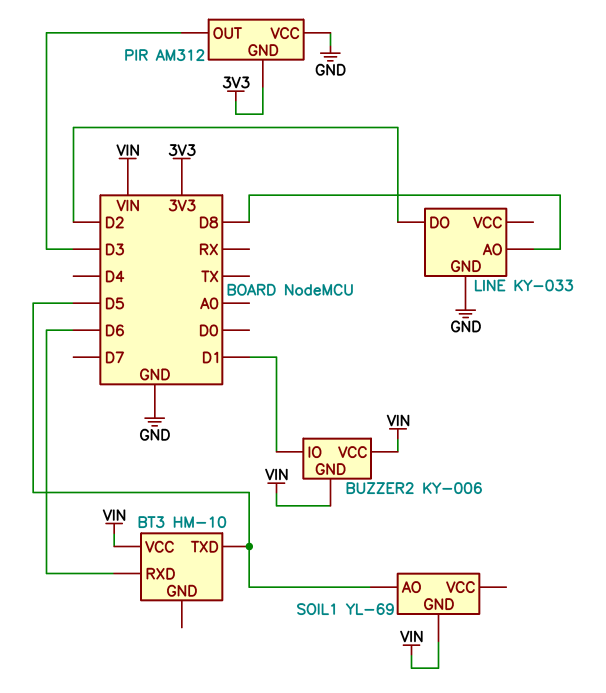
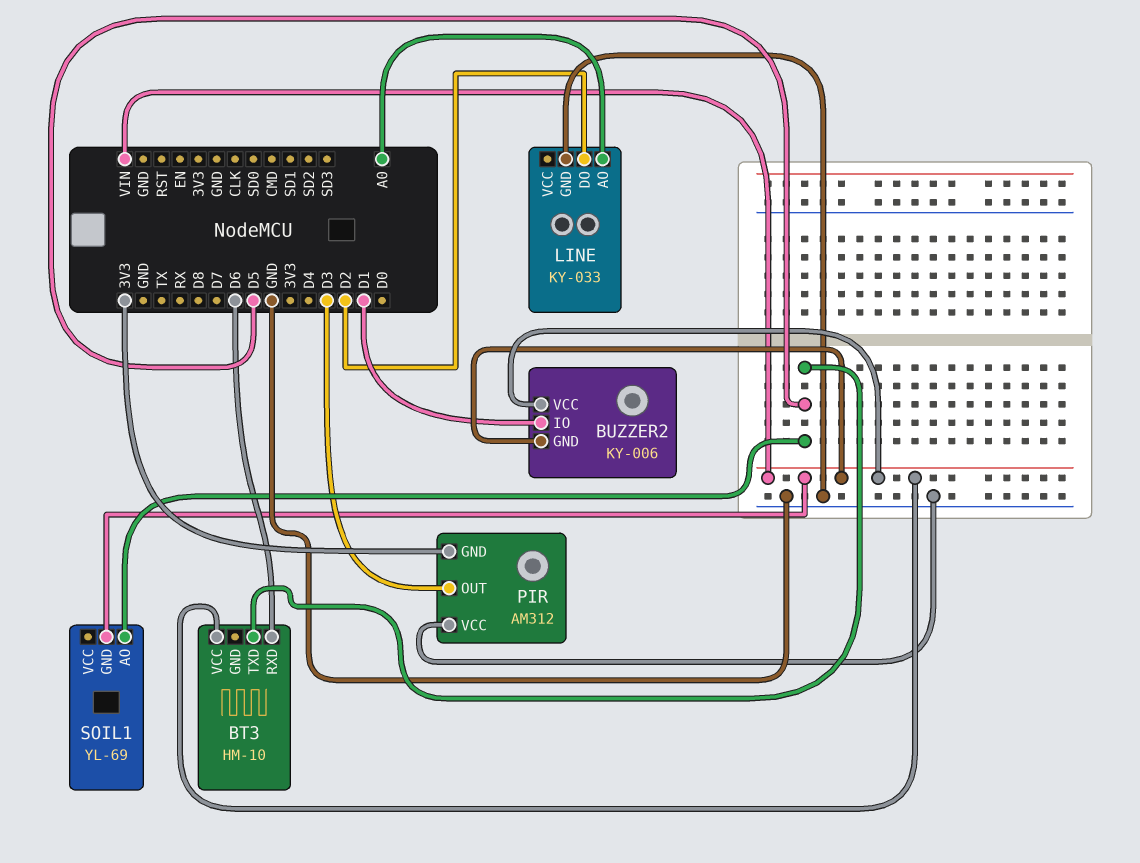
LINE pin AO: D8 -> A0

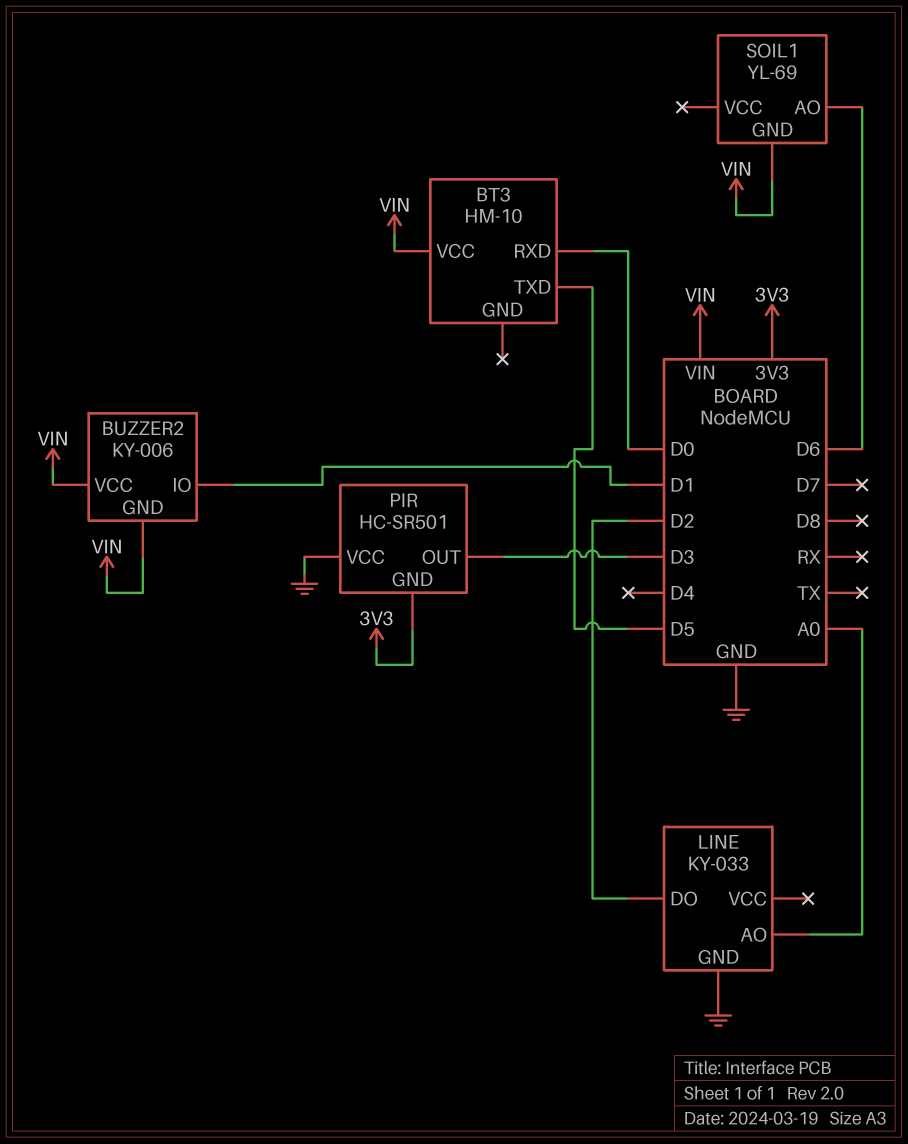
BT3 pin RXD: D6 -> D0
PIR: AM312 -> HC-SR501
SOIL1 pin AO: D5 -> D6

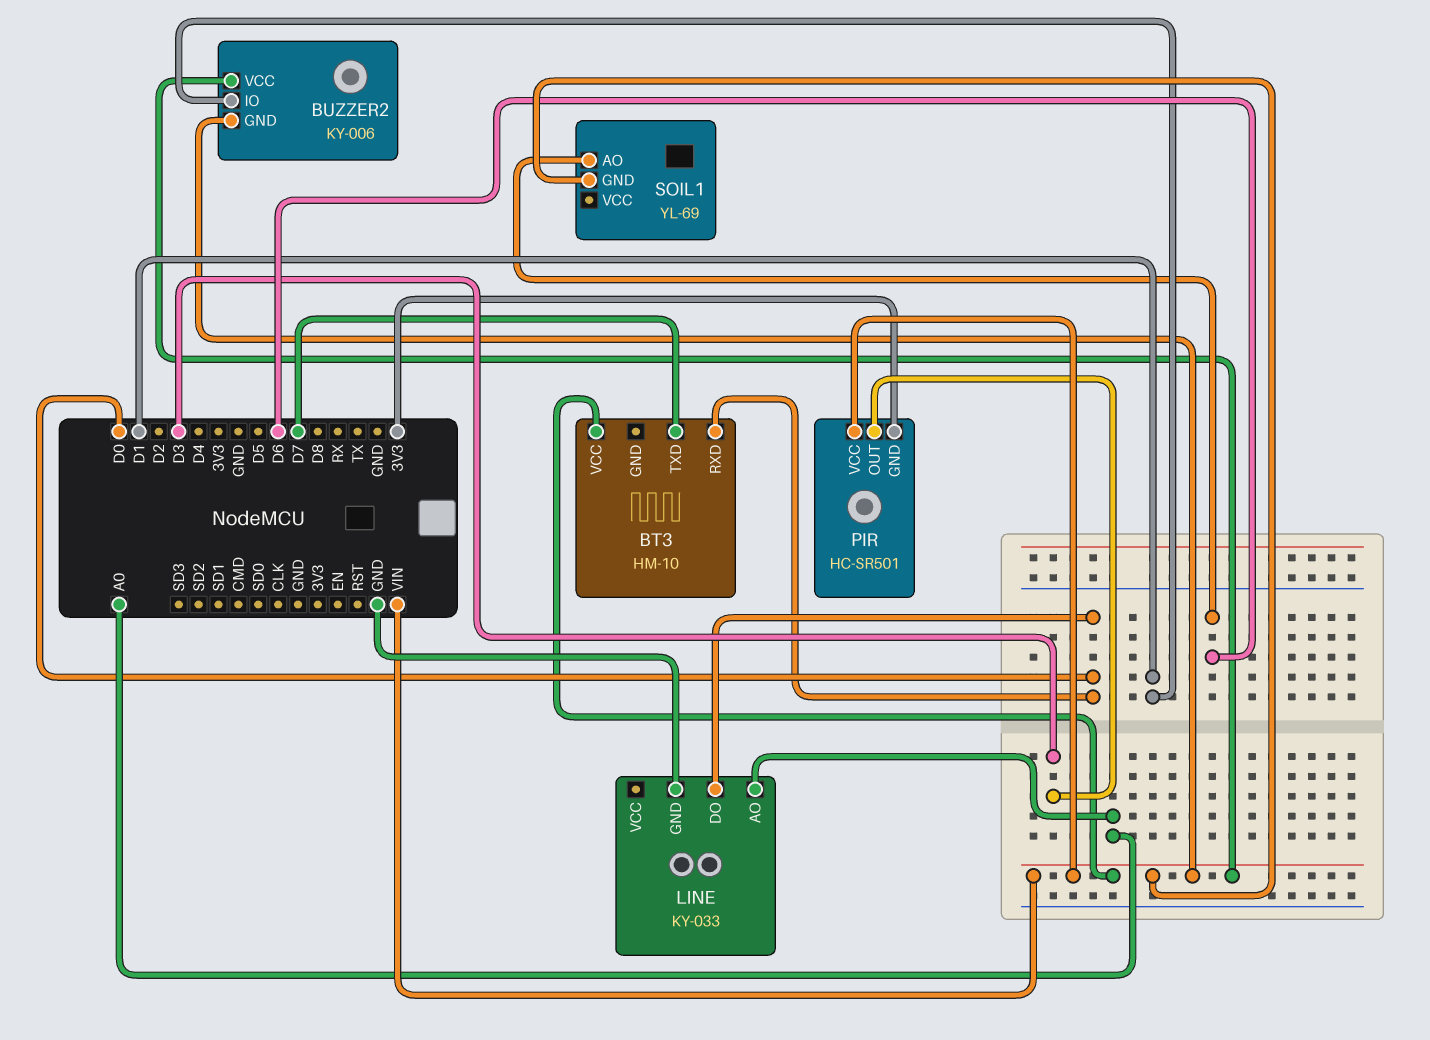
BT3 pin TXD: D5 -> D7
LINE pin DO: D2 -> D0
PIR pin VCC: GND -> VIN

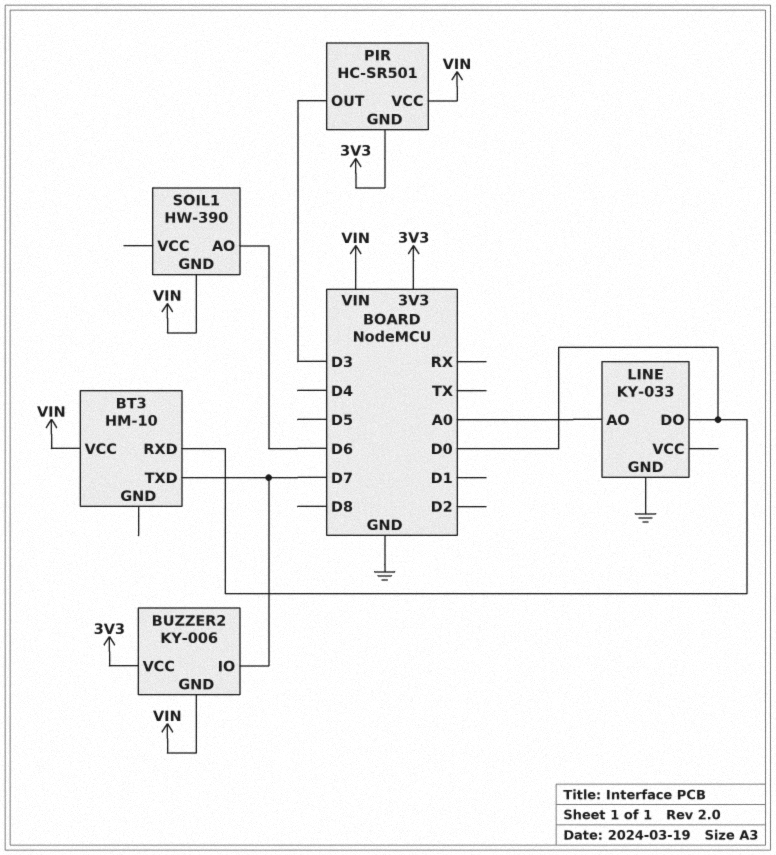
BUZZER2 pin IO: D1 -> D7
BUZZER2 pin VCC: VIN -> 3V3
SOIL1: YL-69 -> HW-390

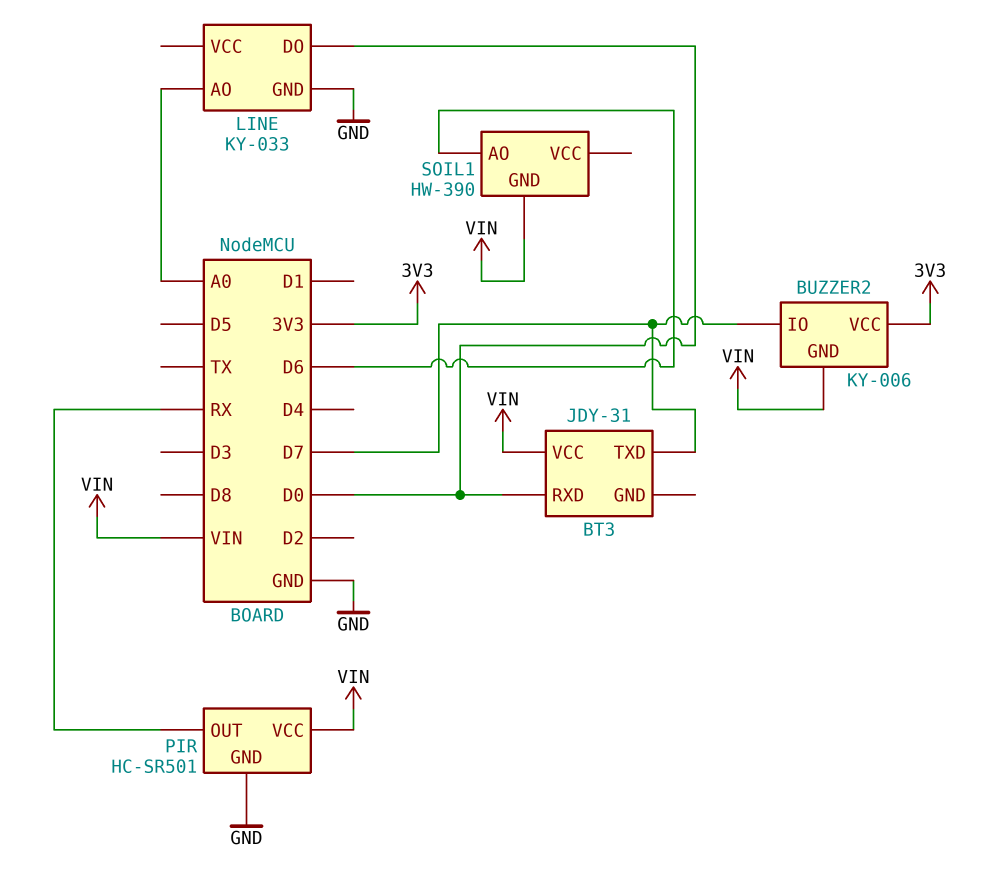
BT3: HM-10 -> JDY-31
PIR pin GND: 3V3 -> GND
PIR pin OUT: D3 -> RX

